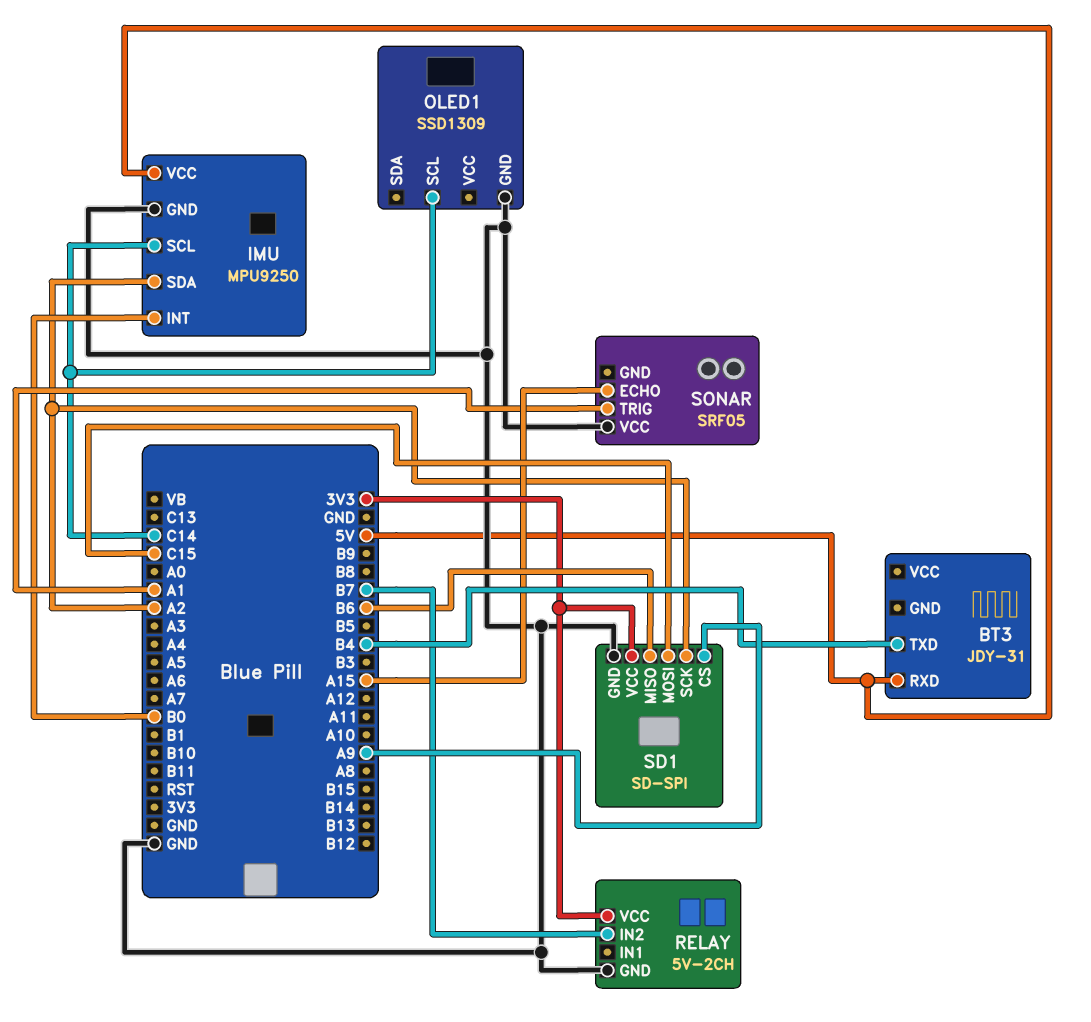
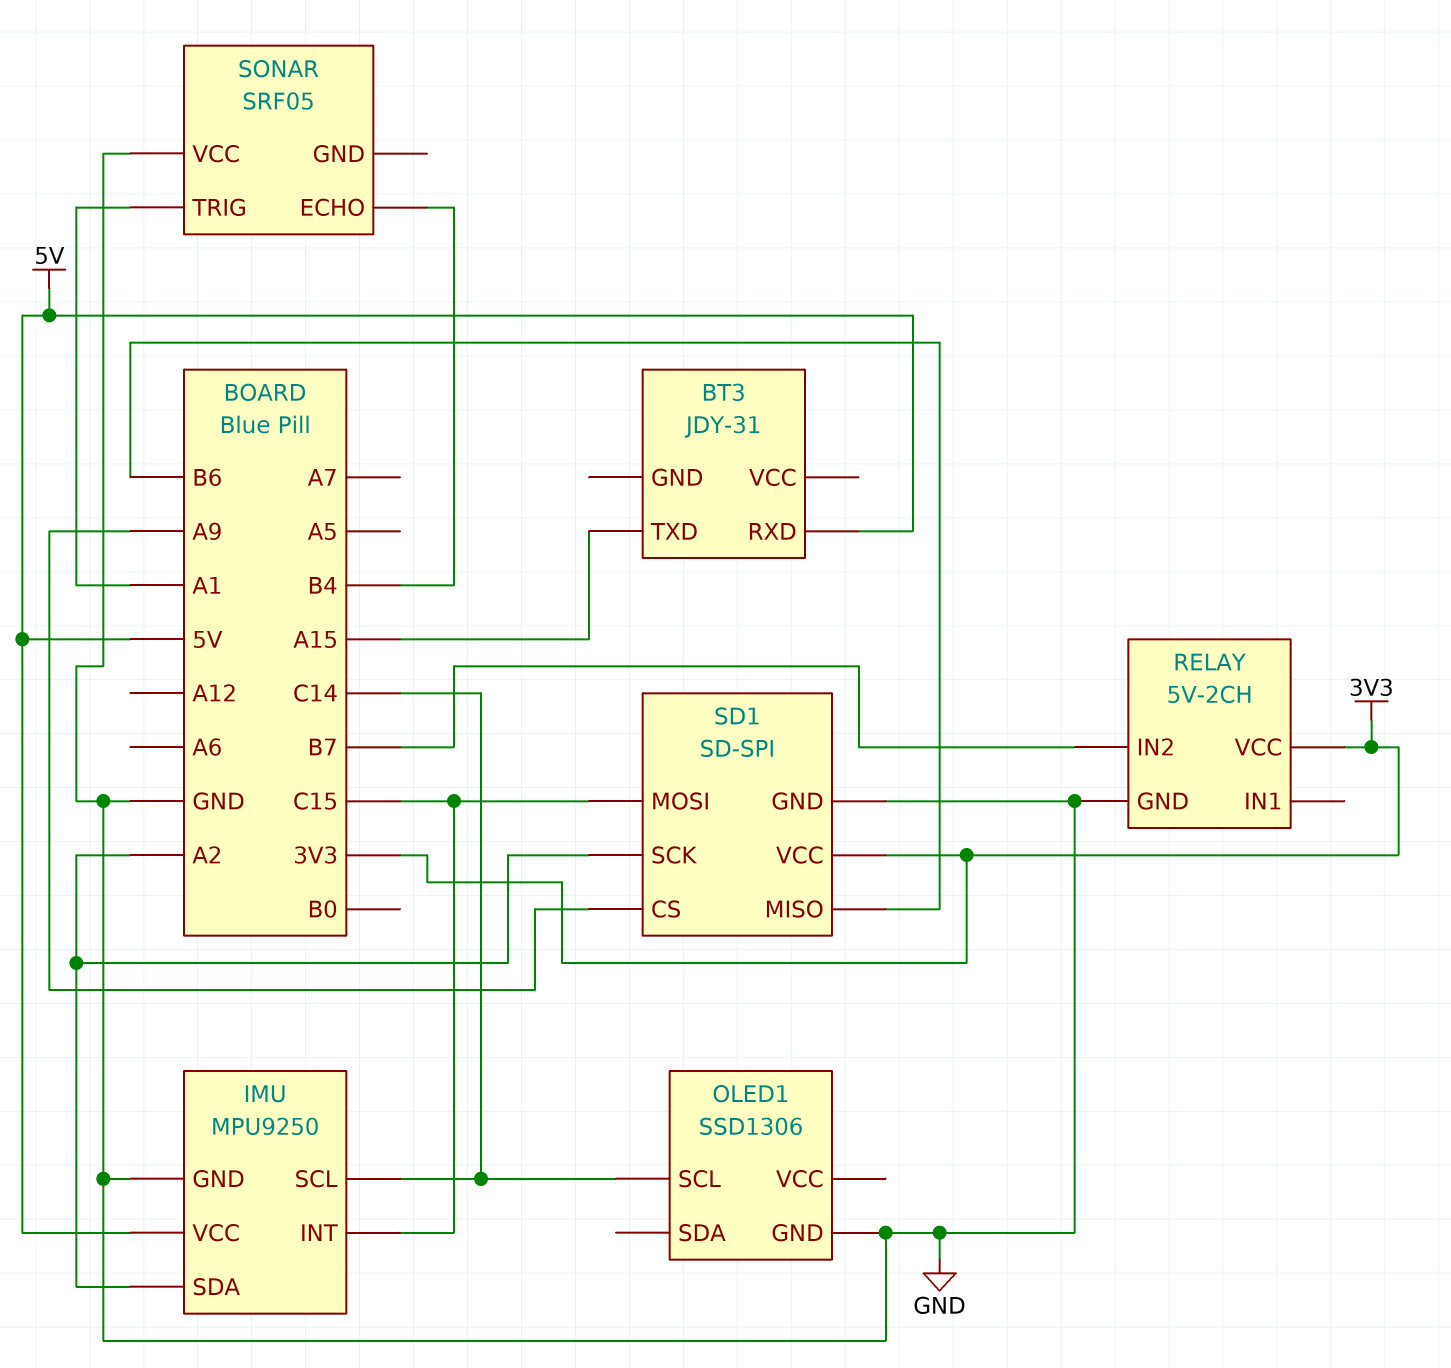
BT3 pin TXD: B4 -> A15
IMU pin INT: B0 -> C15
OLED1: SSD1309 -> SSD1306
SONAR pin ECHO: A15 -> B4

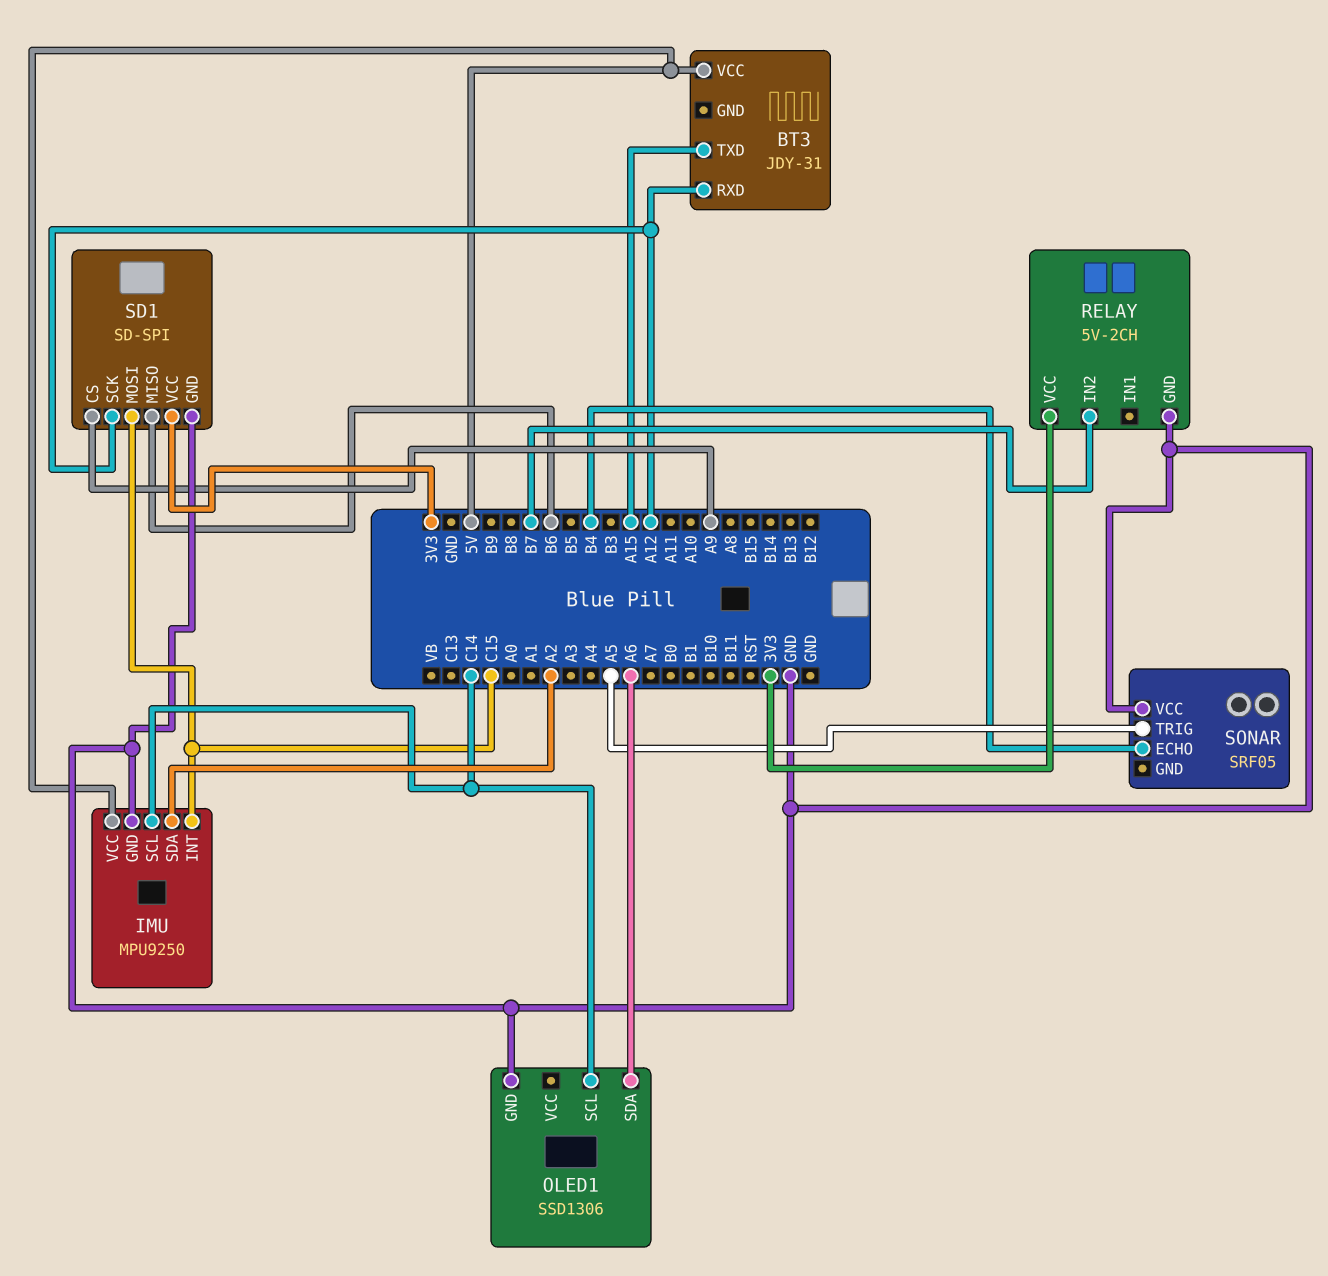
BT3 pin RXD: 5V -> A12
BT3 pin VCC: none -> 5V
OLED1 pin SDA: none -> A6
SD1 pin SCK: A2 -> A12
SONAR pin TRIG: A1 -> A5

